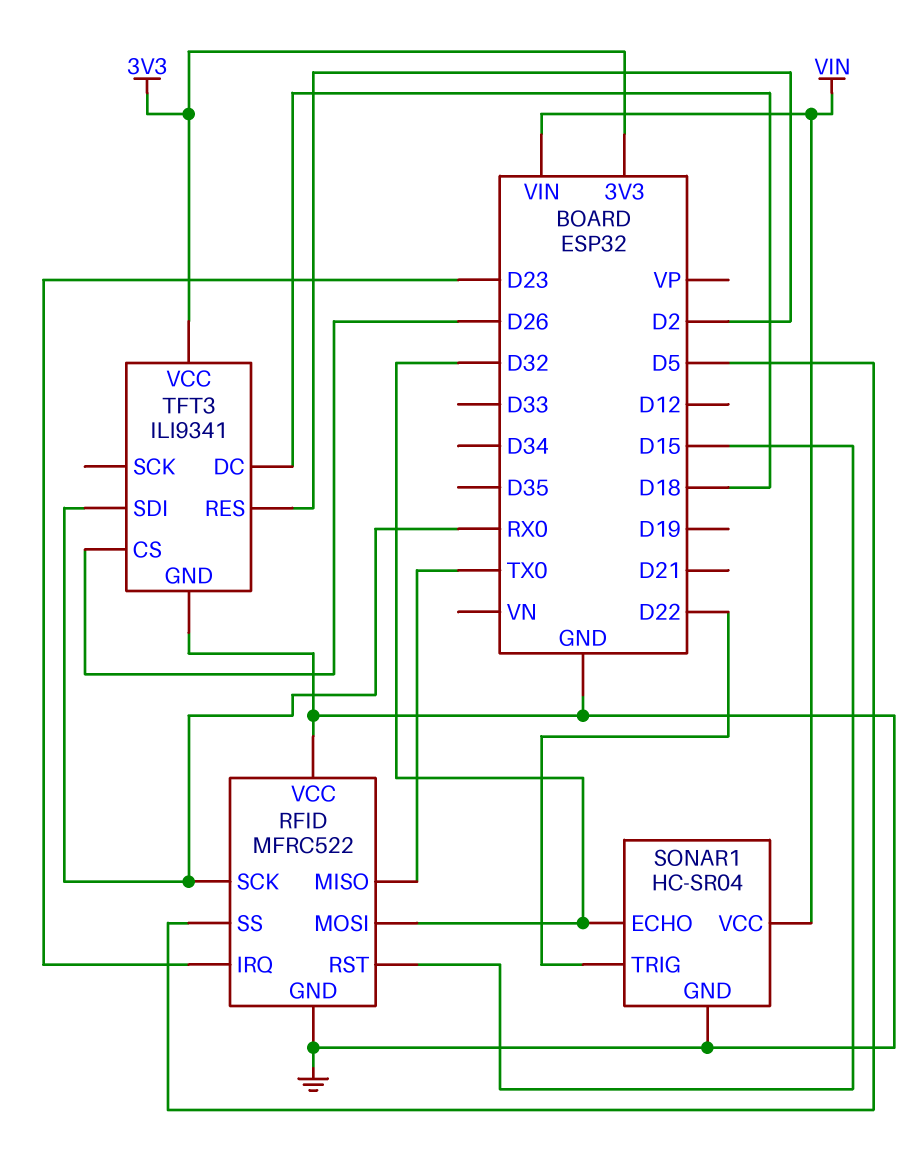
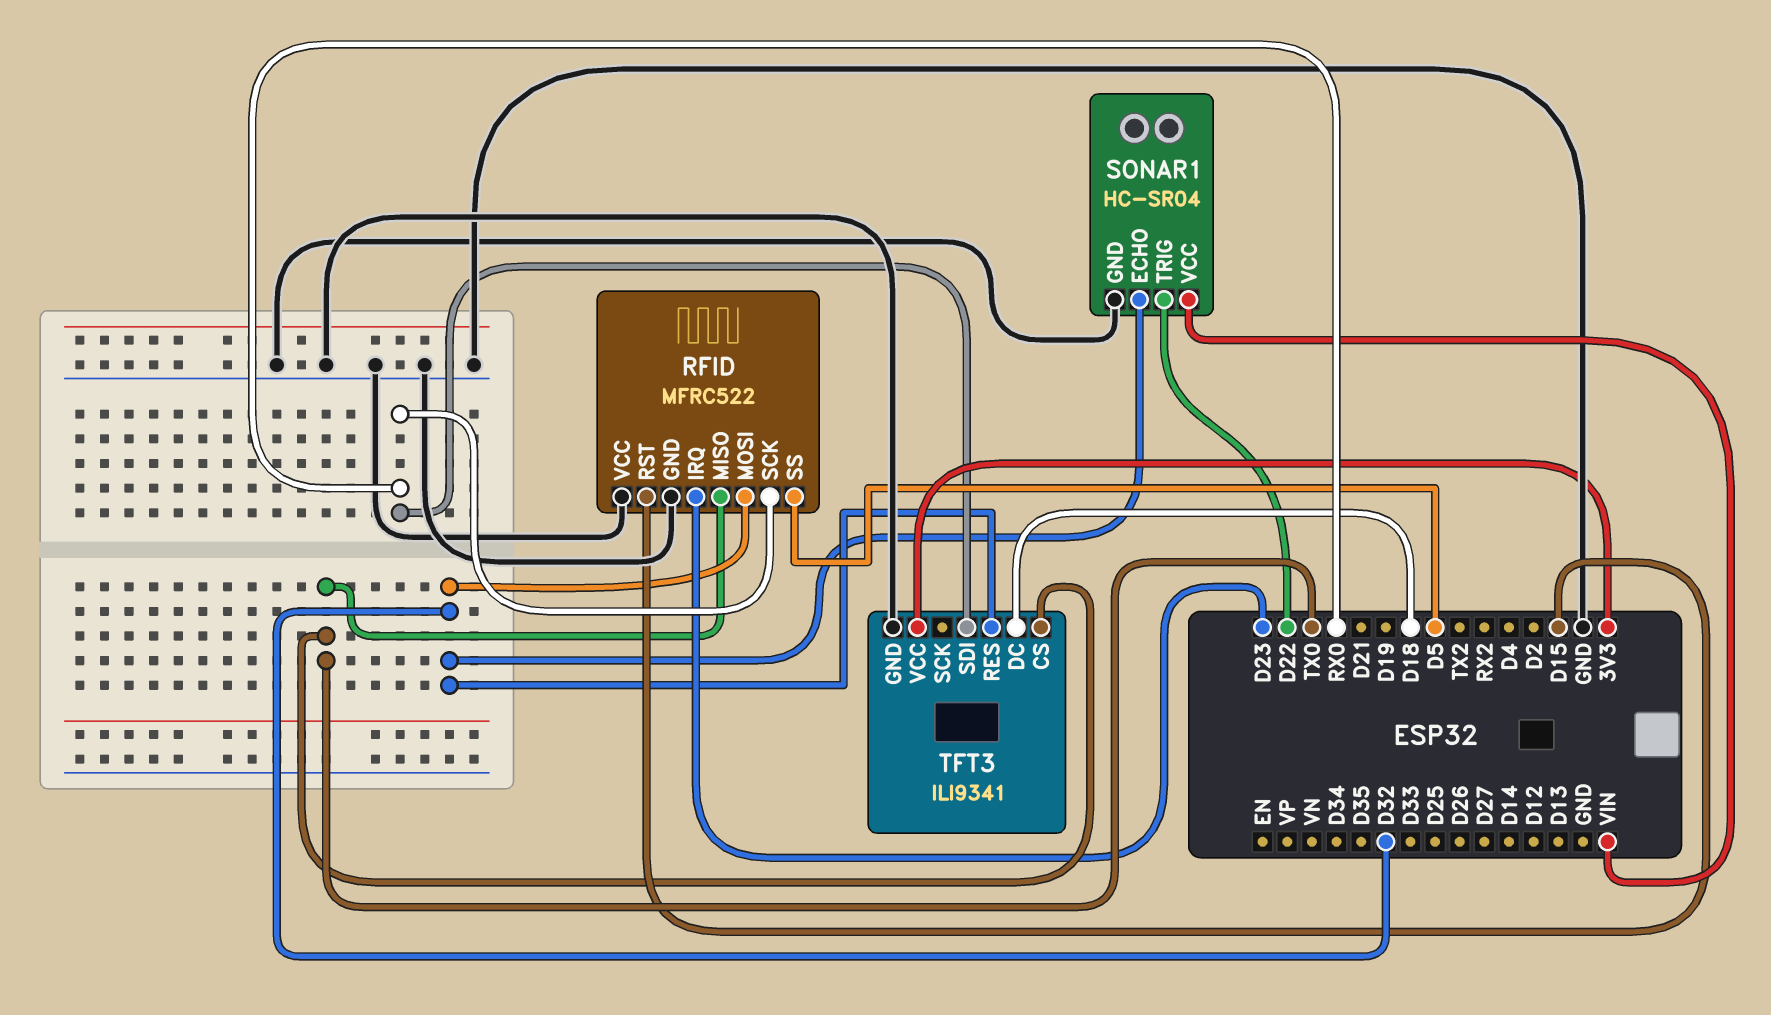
TFT3 pin CS: D26 -> TX0
TFT3 pin RES: D2 -> D32

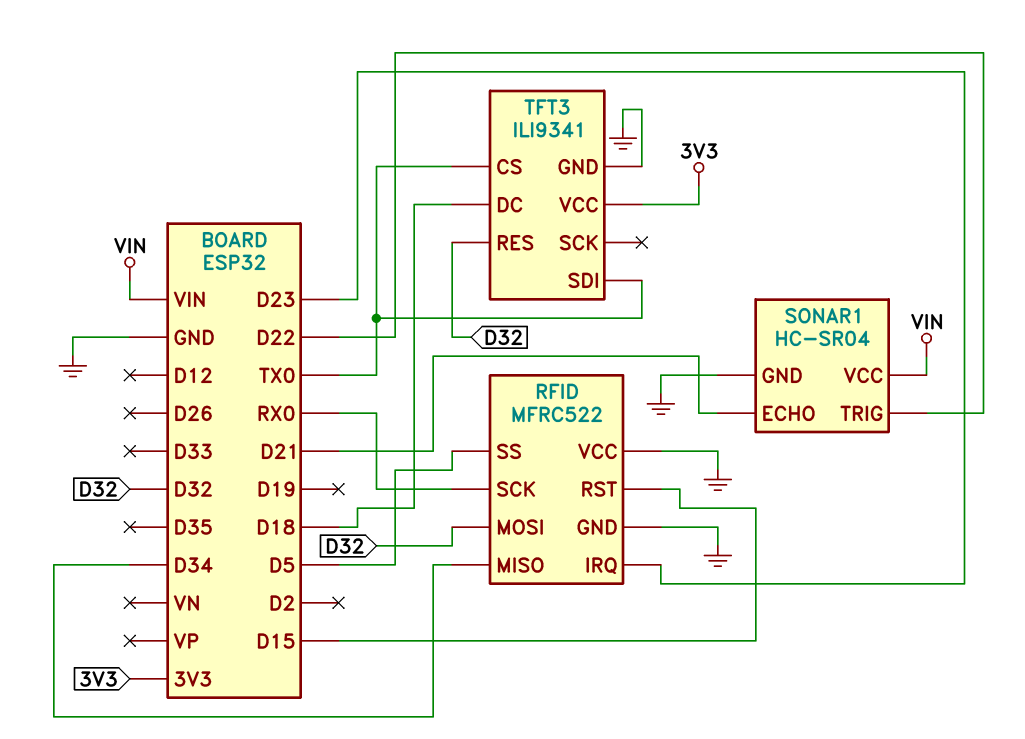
RFID pin MISO: TX0 -> D34
SONAR1 pin ECHO: D32 -> D21
TFT3 pin SDI: RX0 -> TX0

